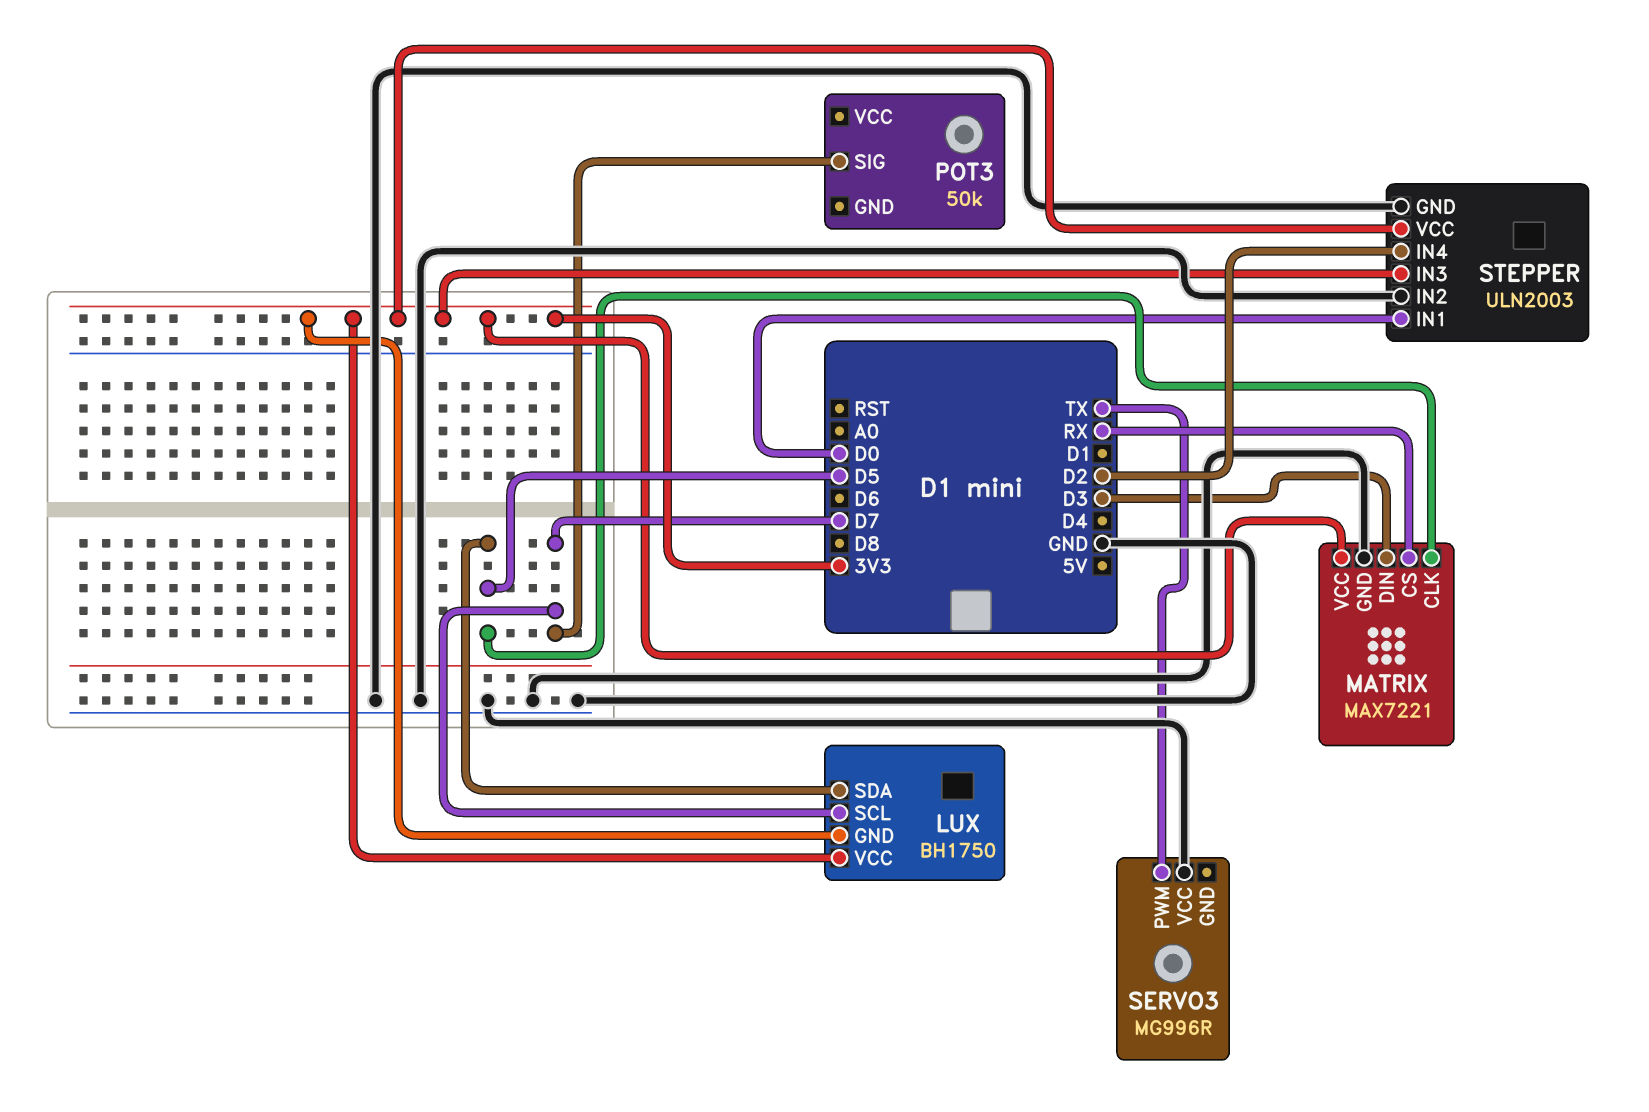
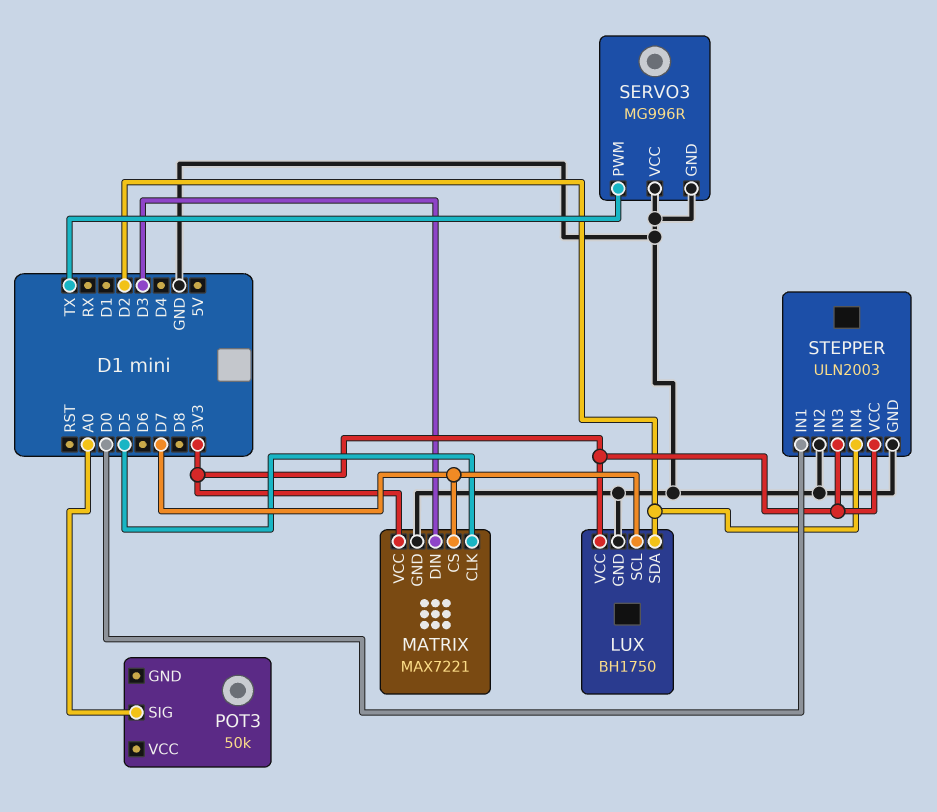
LUX pin GND: 3V3 -> GND
LUX pin SDA: D5 -> D2
MATRIX pin CS: RX -> D7
POT3 pin SIG: D7 -> A0
SERVO3 pin GND: none -> GND

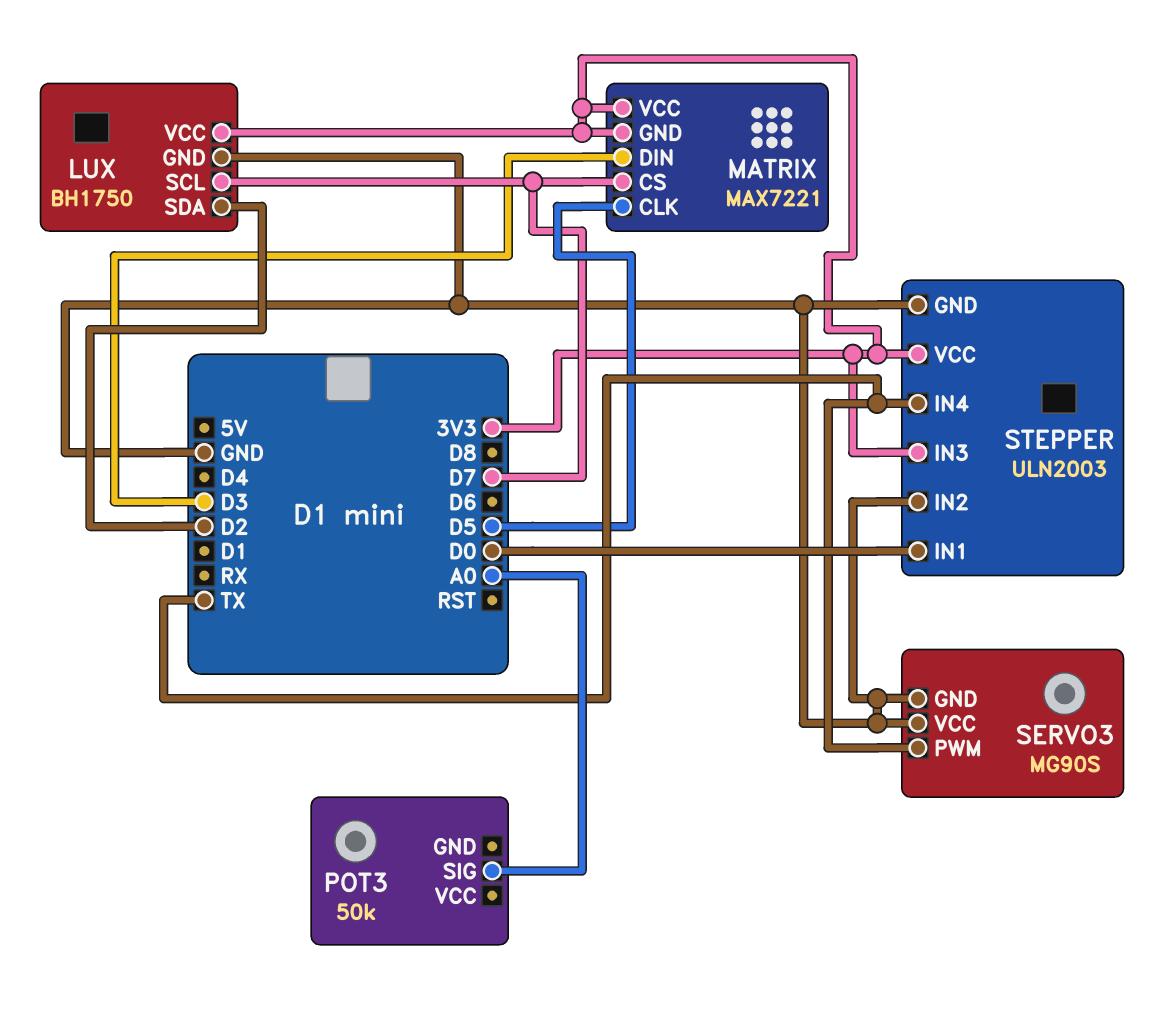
MATRIX pin GND: GND -> 3V3
SERVO3: MG996R -> MG90S
STEPPER pin IN4: D2 -> TX

